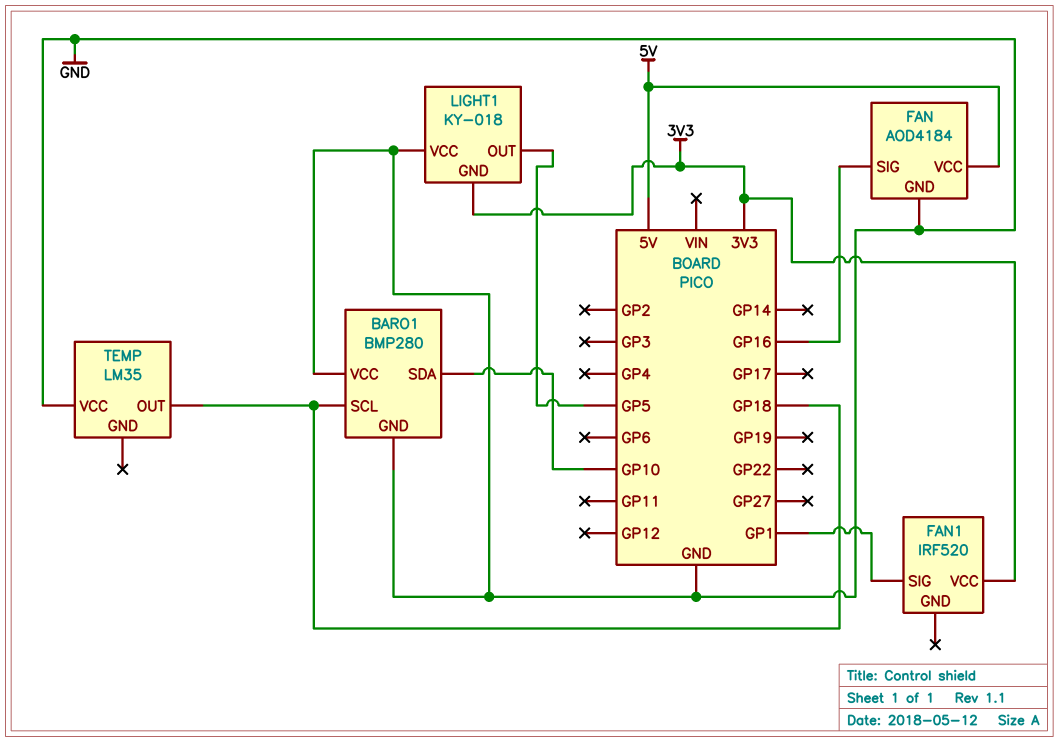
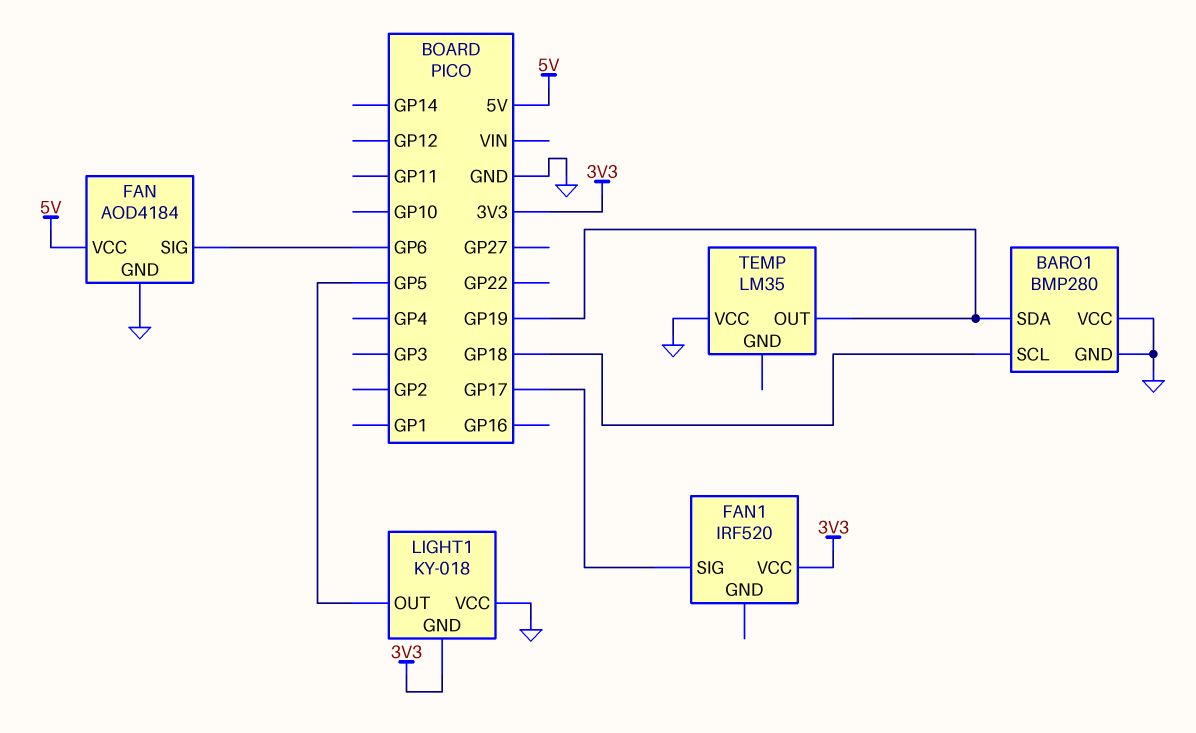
BARO1 pin SDA: GP10 -> GP19
FAN pin SIG: GP16 -> GP6
FAN1 pin SIG: GP1 -> GP17
TEMP pin OUT: GP18 -> GP19

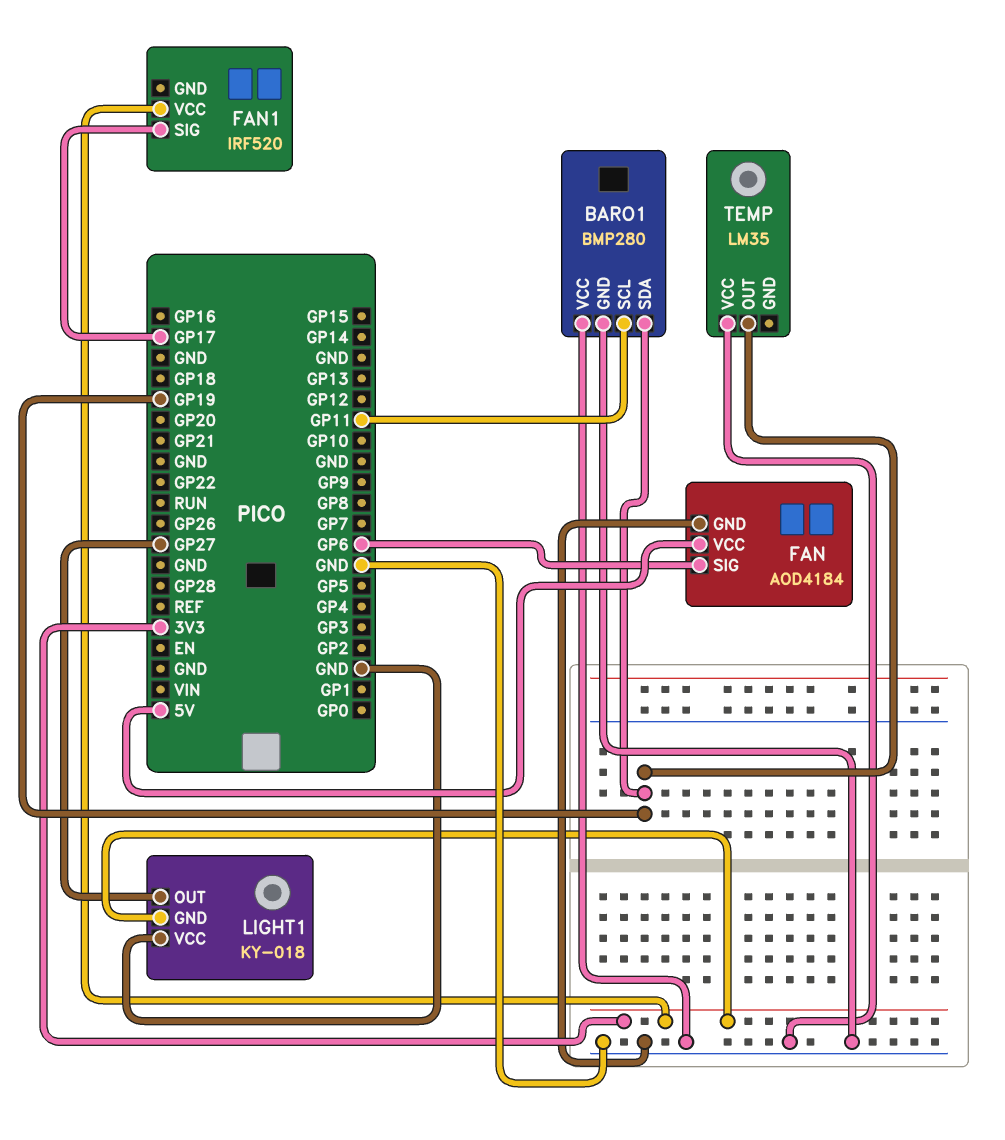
BARO1 pin SCL: GP18 -> GP11
LIGHT1 pin OUT: GP5 -> GP27

